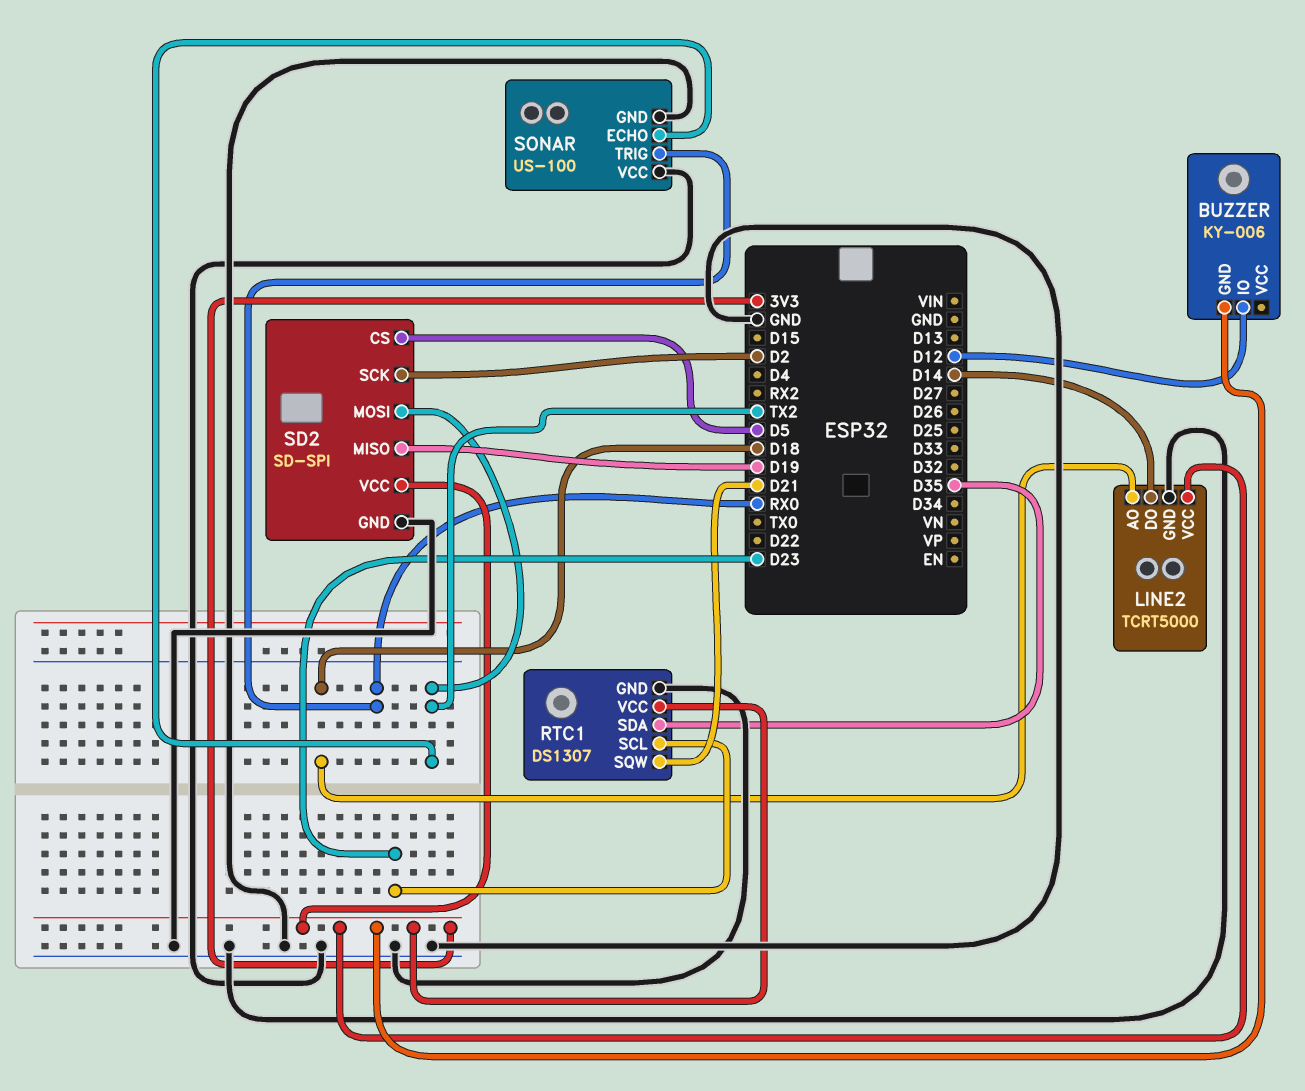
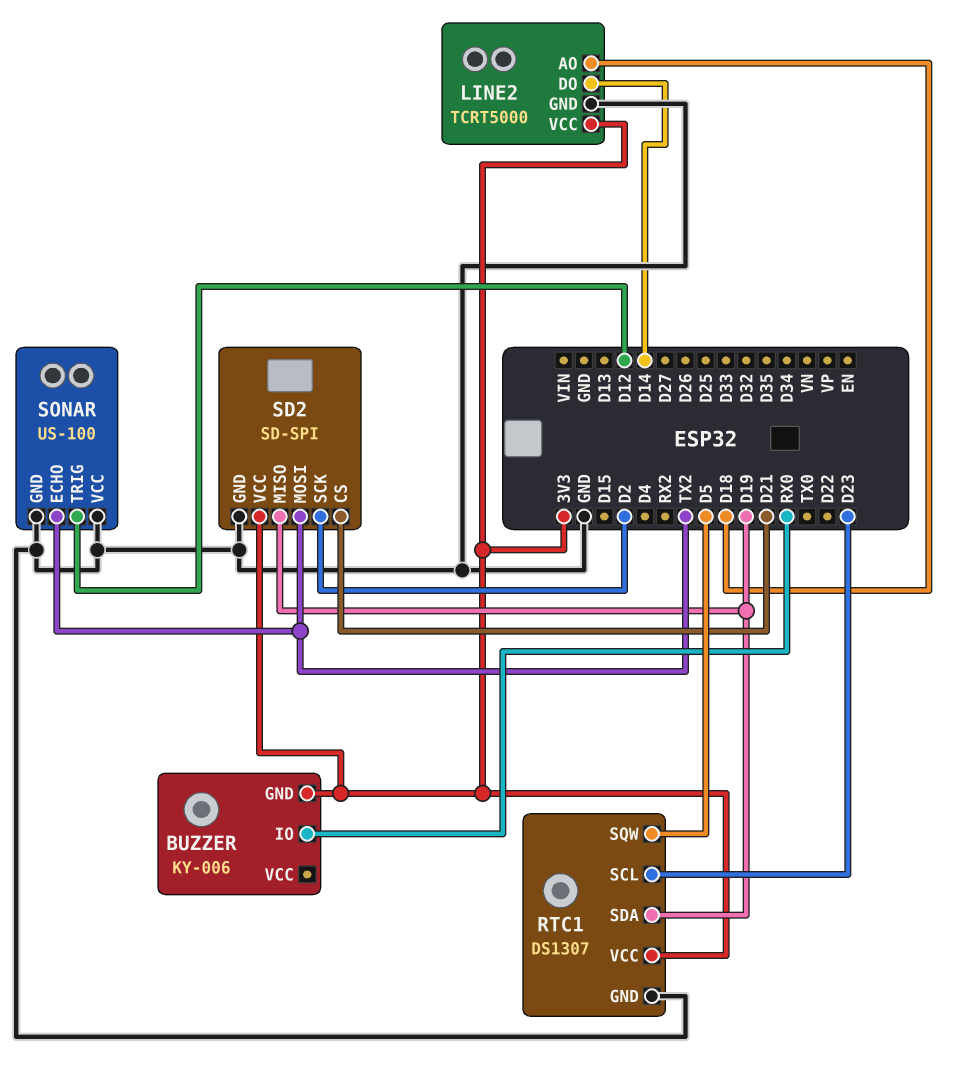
BUZZER pin IO: D12 -> RX0
RTC1 pin SDA: D35 -> D19
RTC1 pin SQW: D21 -> D5
SD2 pin CS: D5 -> D21
SONAR pin TRIG: RX0 -> D12

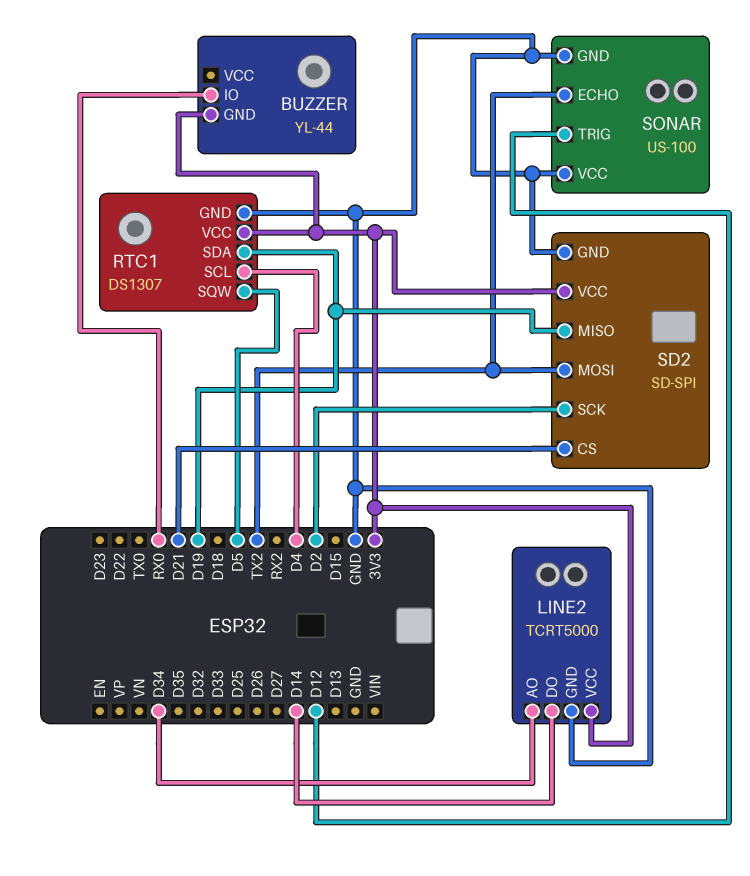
BUZZER: KY-006 -> YL-44
LINE2 pin AO: D18 -> D34
RTC1 pin SCL: D23 -> D4

